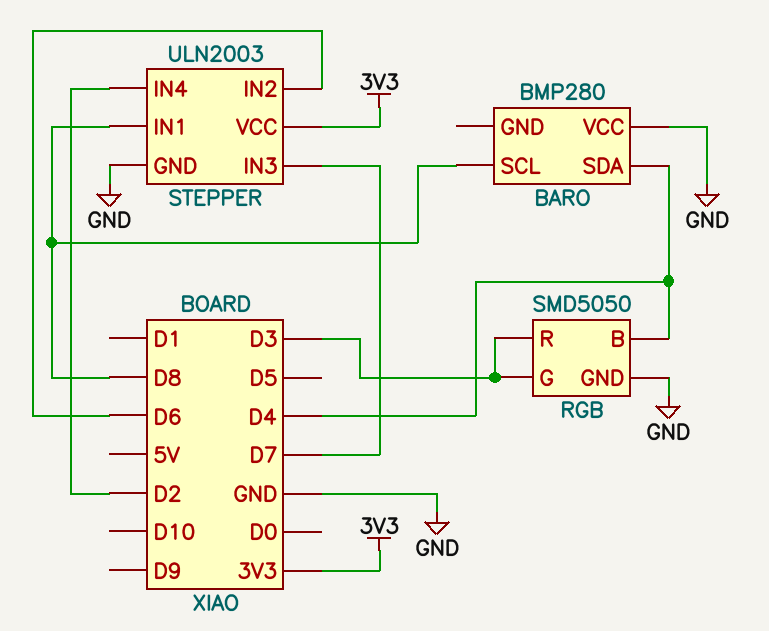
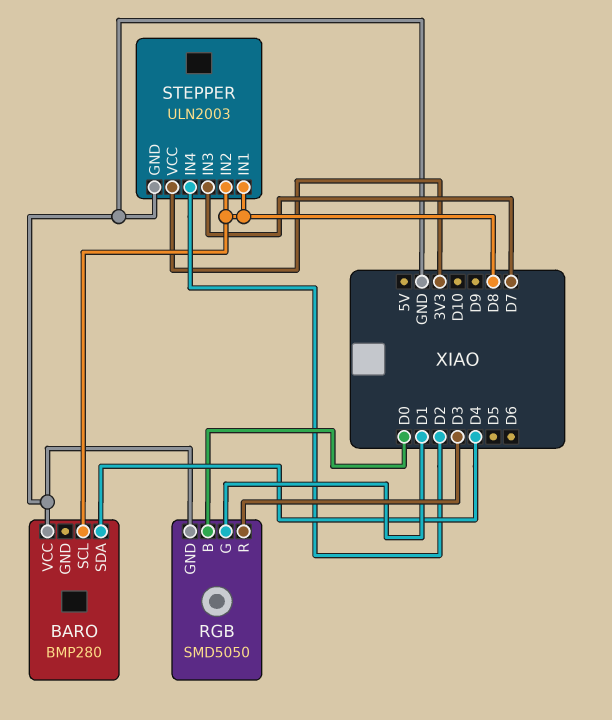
RGB pin B: D4 -> D0
RGB pin G: D3 -> D1
STEPPER pin IN2: D6 -> D8

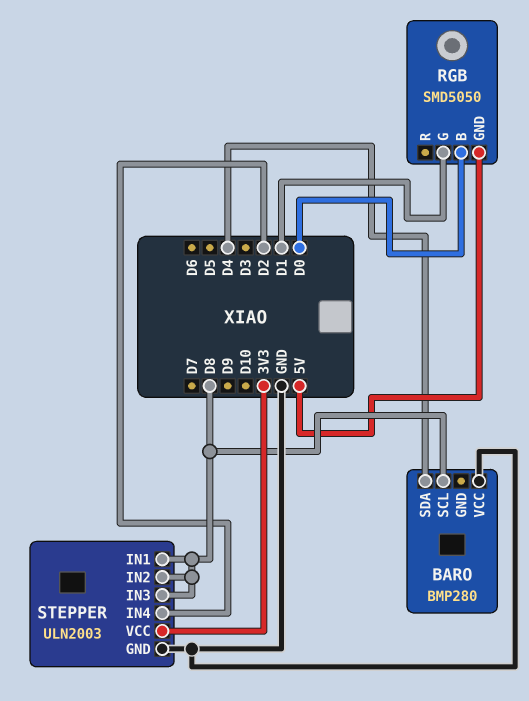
RGB pin GND: GND -> 5V
RGB pin R: D3 -> none
STEPPER pin IN3: D7 -> D8

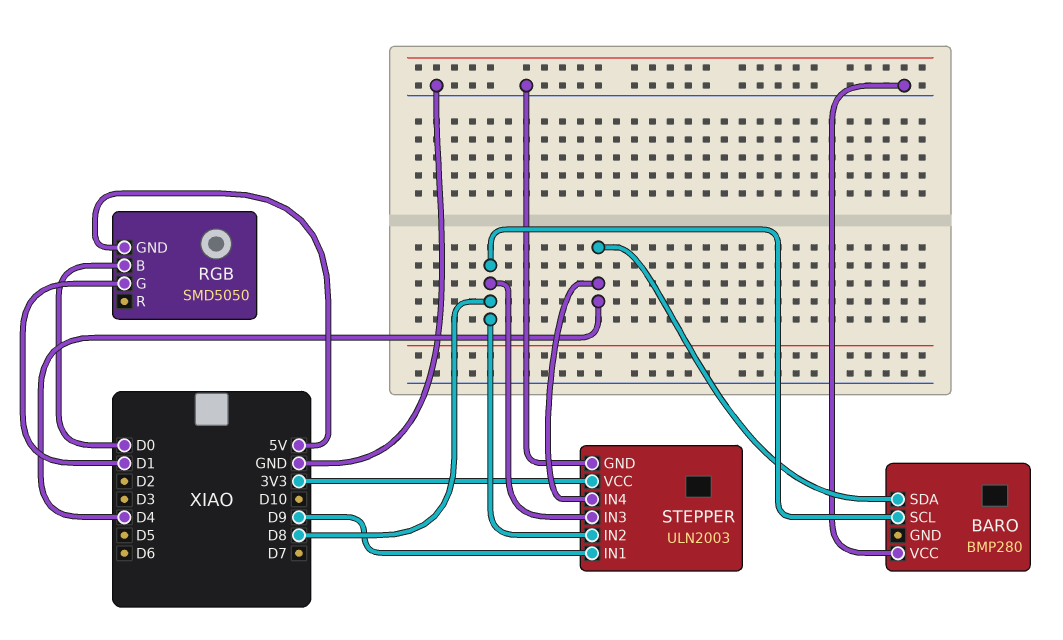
STEPPER pin IN1: D8 -> D9
STEPPER pin IN4: D2 -> D4

